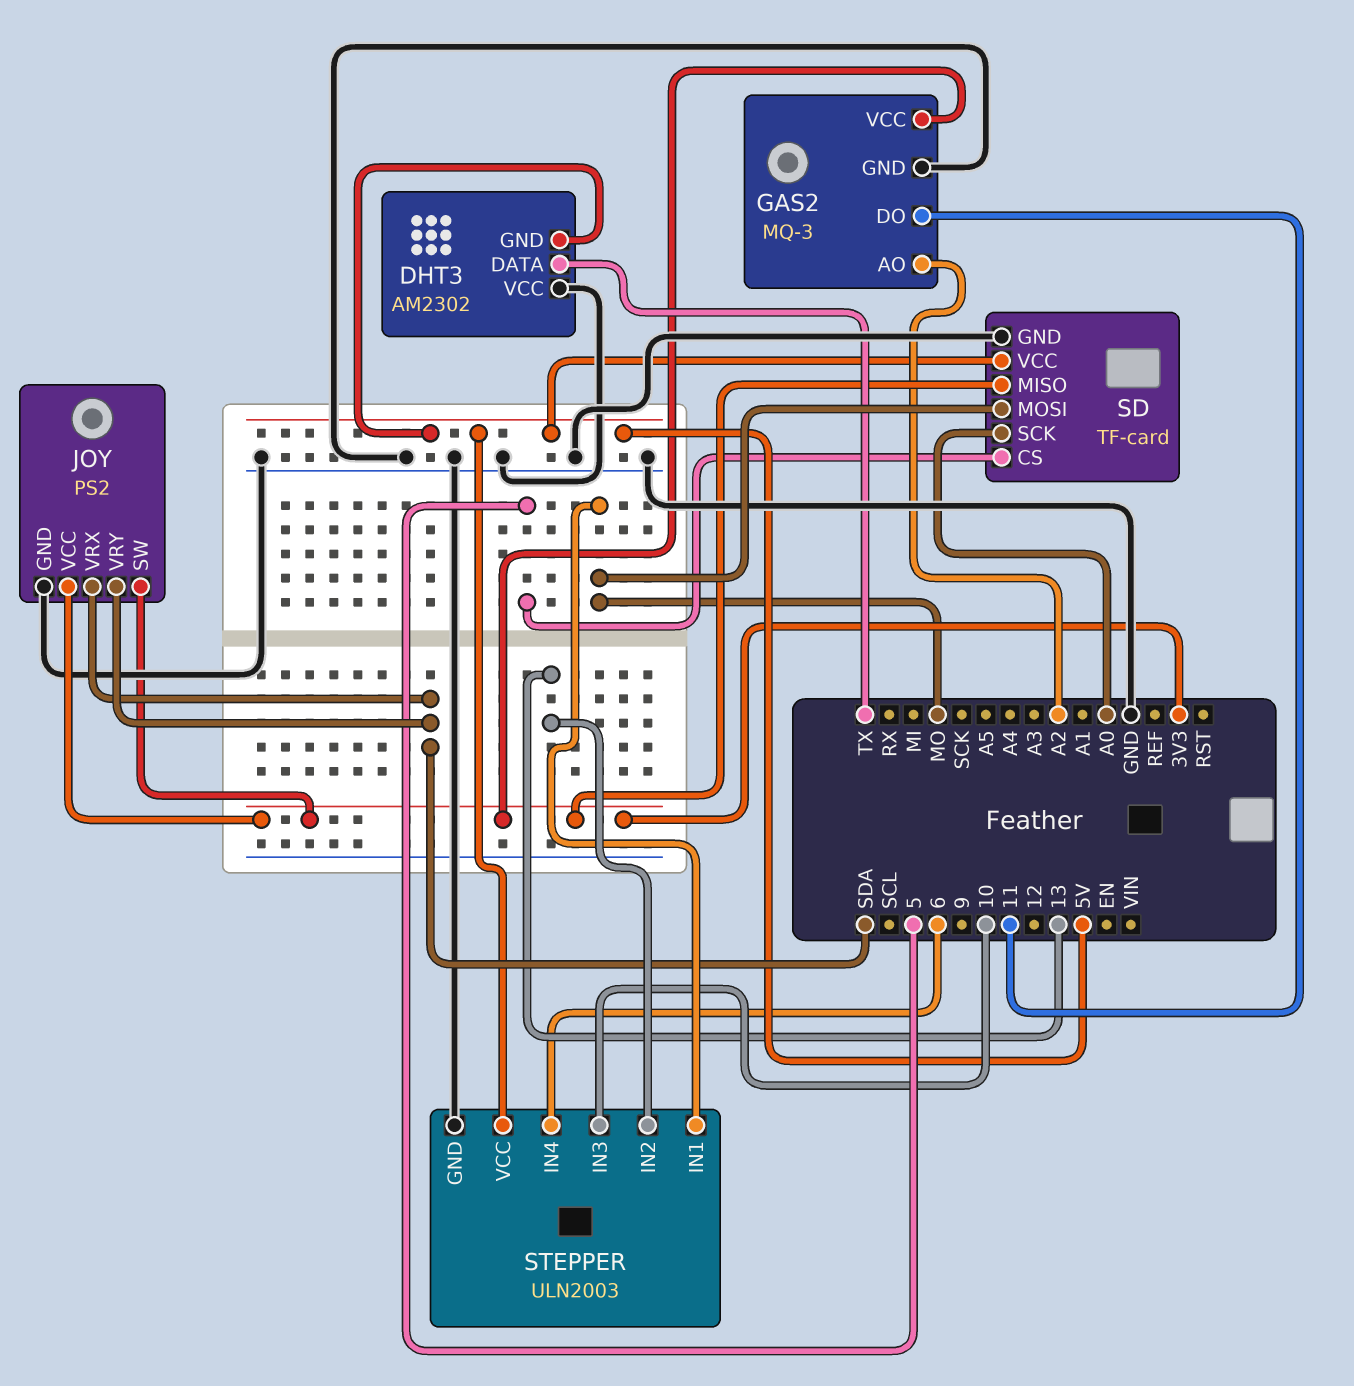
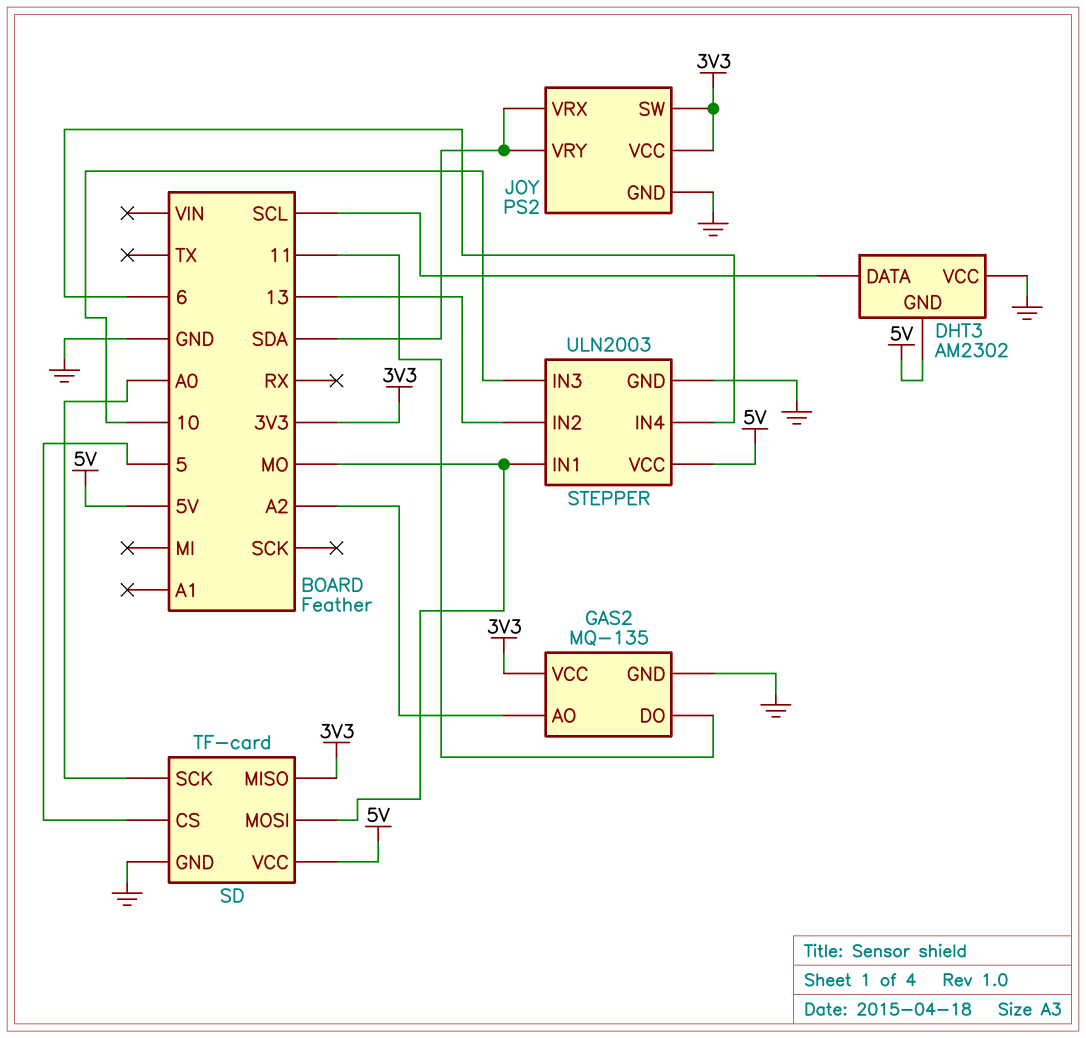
DHT3 pin DATA: TX -> SCL
GAS2: MQ-3 -> MQ-135

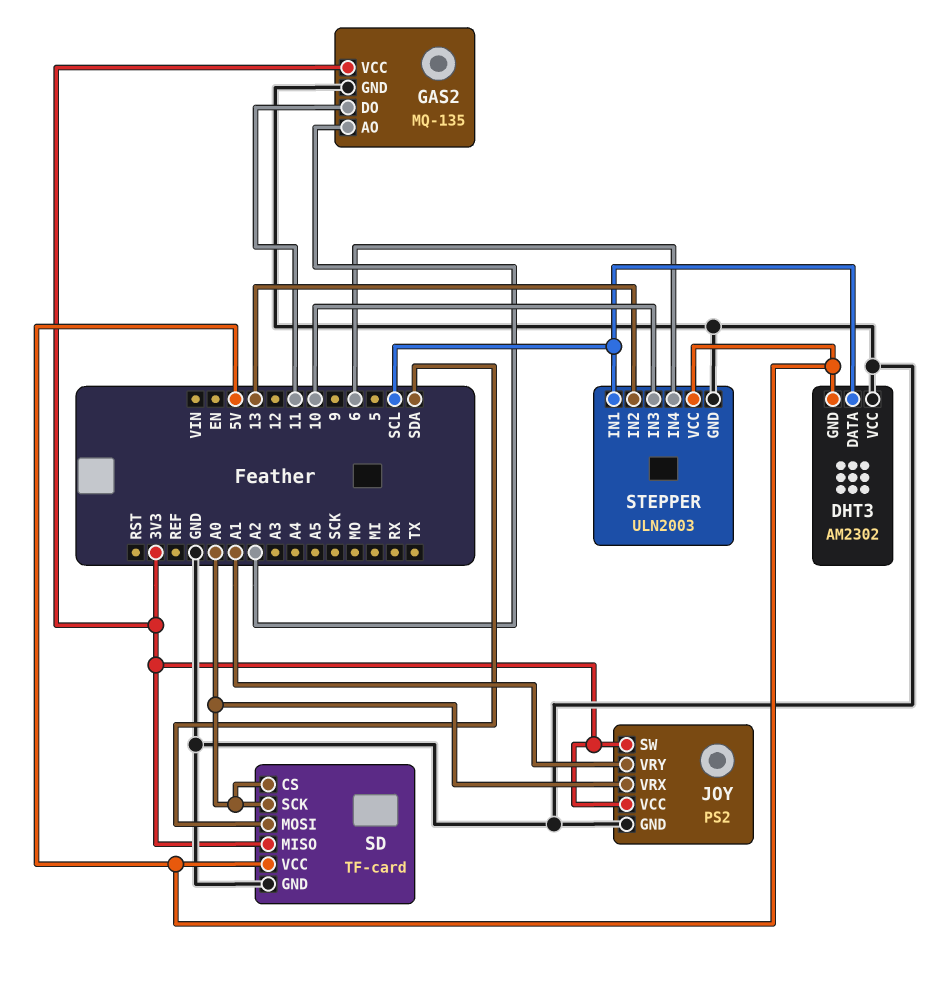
JOY pin VRX: SDA -> A0
JOY pin VRY: SDA -> A1
SD pin CS: 5 -> A0
SD pin MOSI: MO -> SDA
STEPPER pin IN1: MO -> SCL

